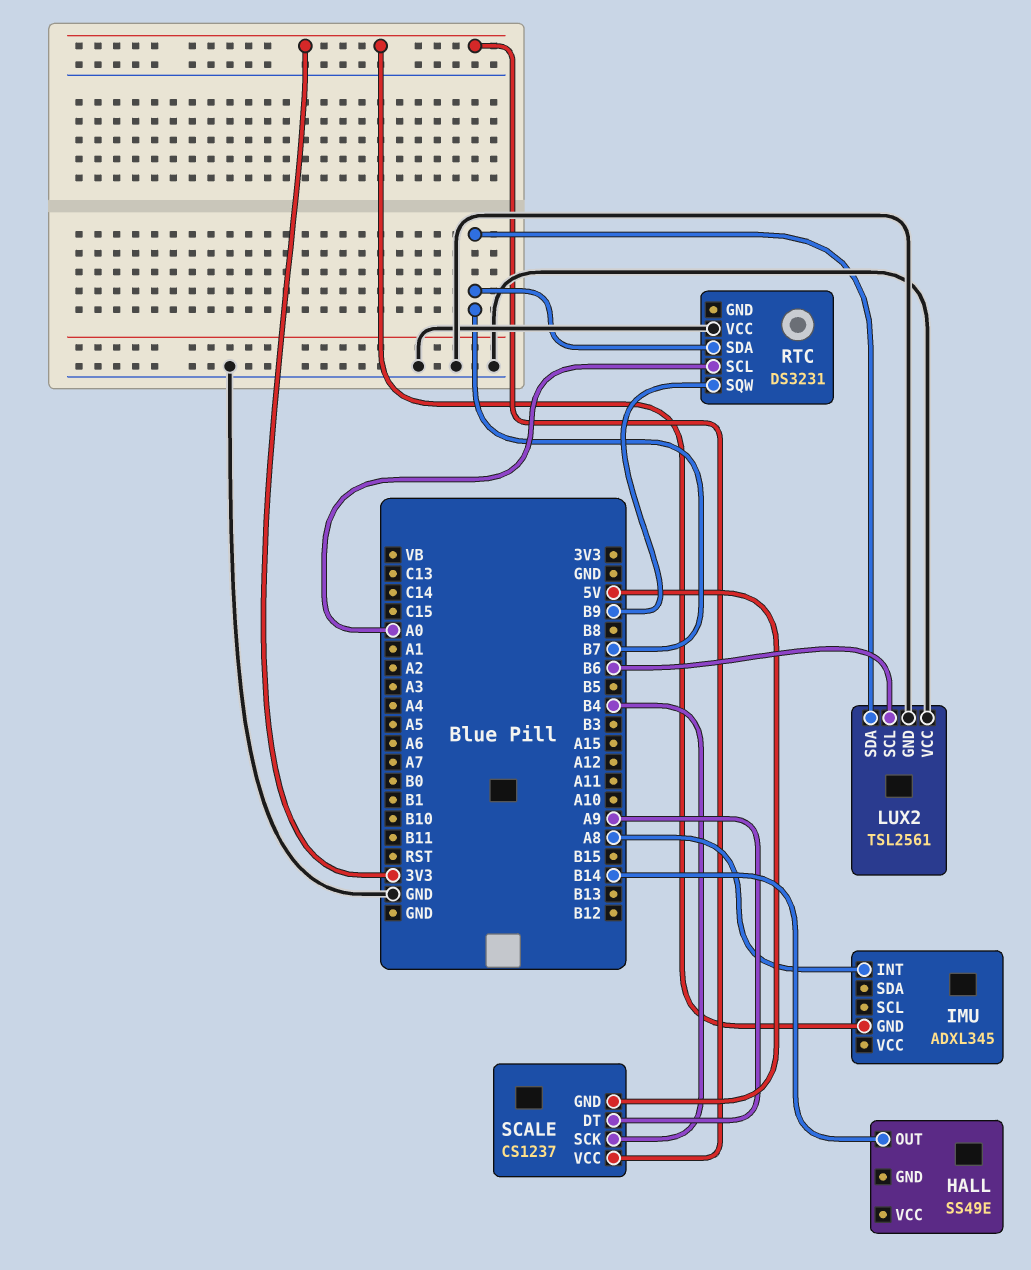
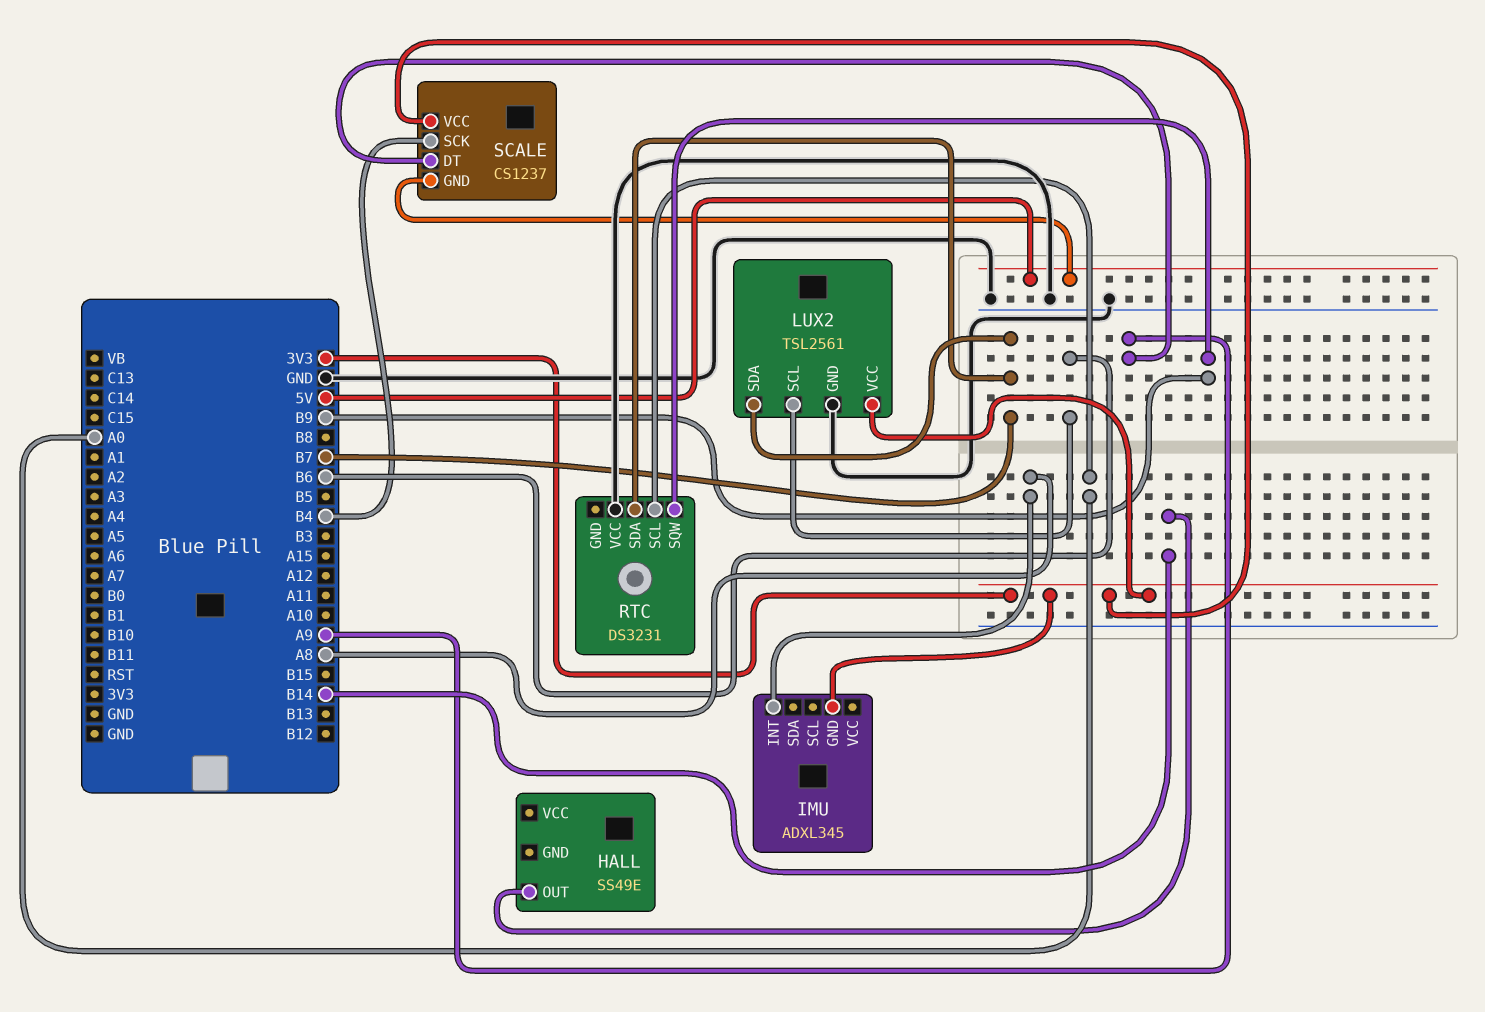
LUX2 pin VCC: GND -> 3V3

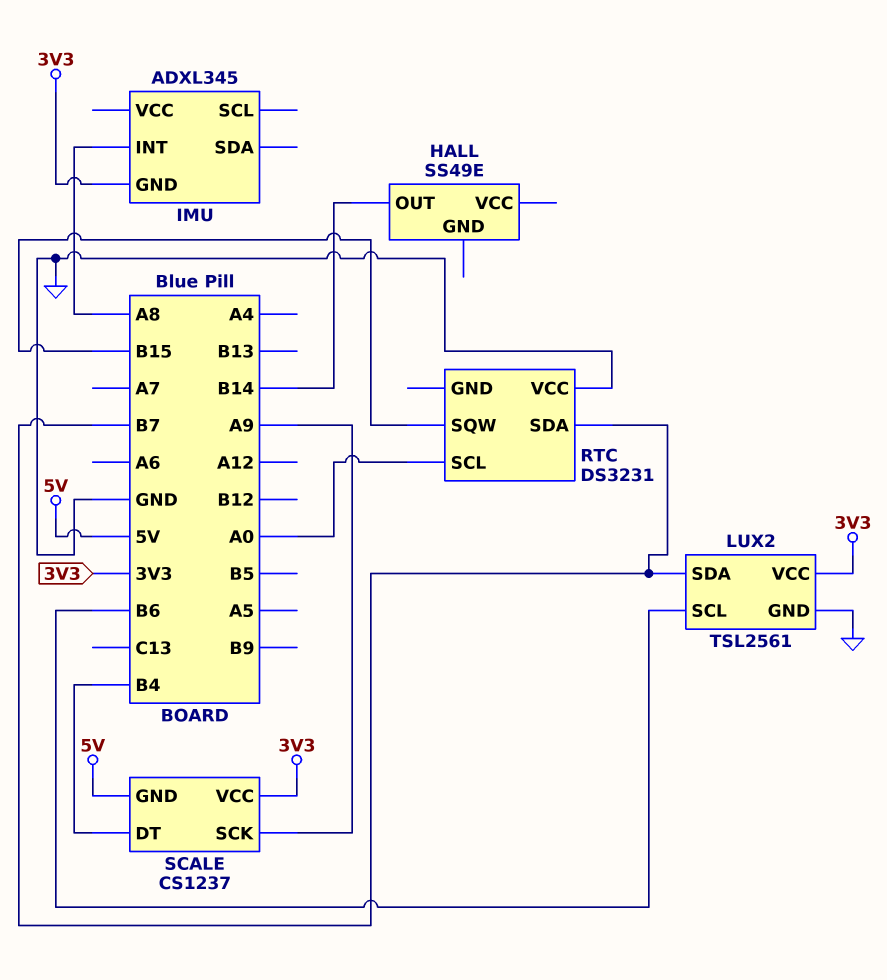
RTC pin SQW: B9 -> B15
SCALE pin DT: A9 -> B4
SCALE pin SCK: B4 -> A9

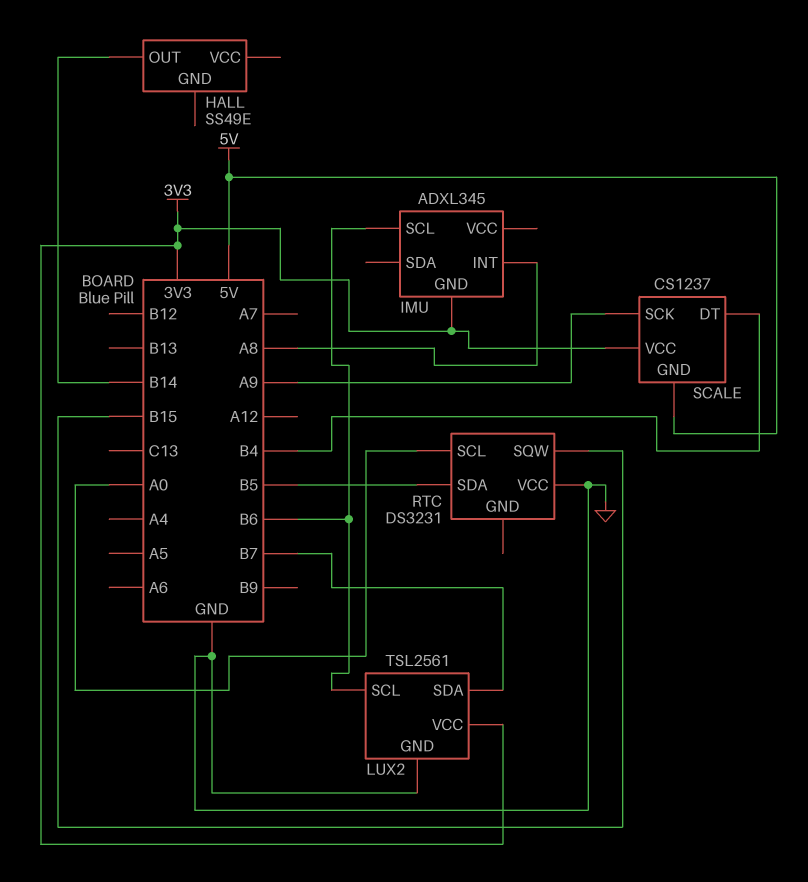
IMU pin SCL: none -> B6
RTC pin SDA: B7 -> B5

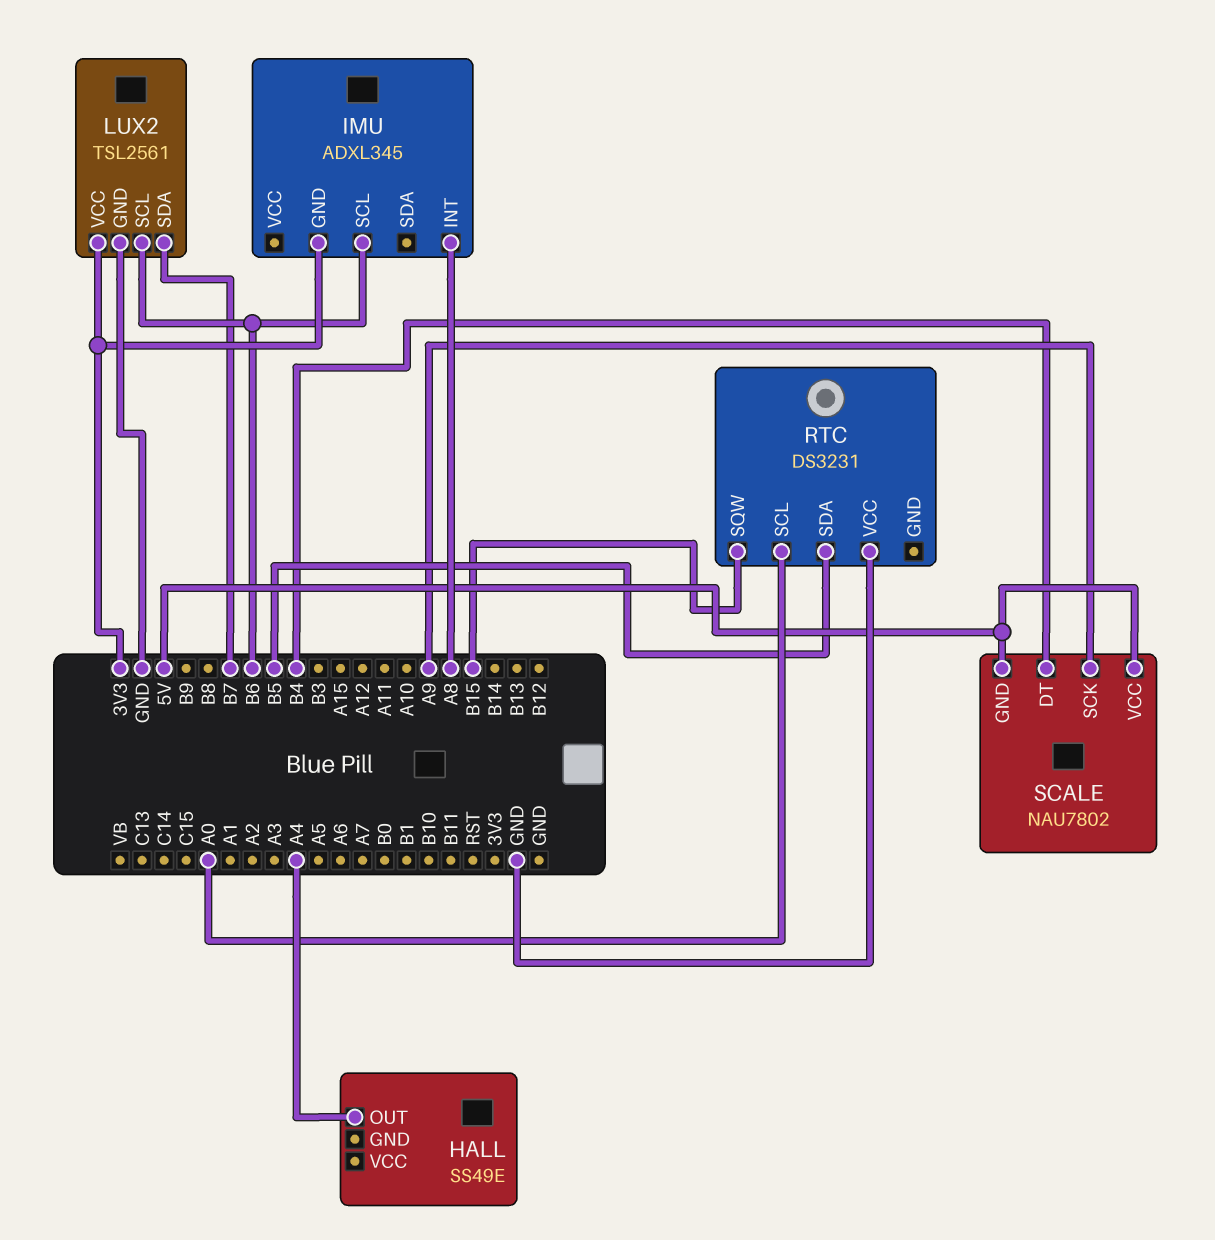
HALL pin OUT: B14 -> A4
SCALE: CS1237 -> NAU7802
SCALE pin VCC: 3V3 -> 5V

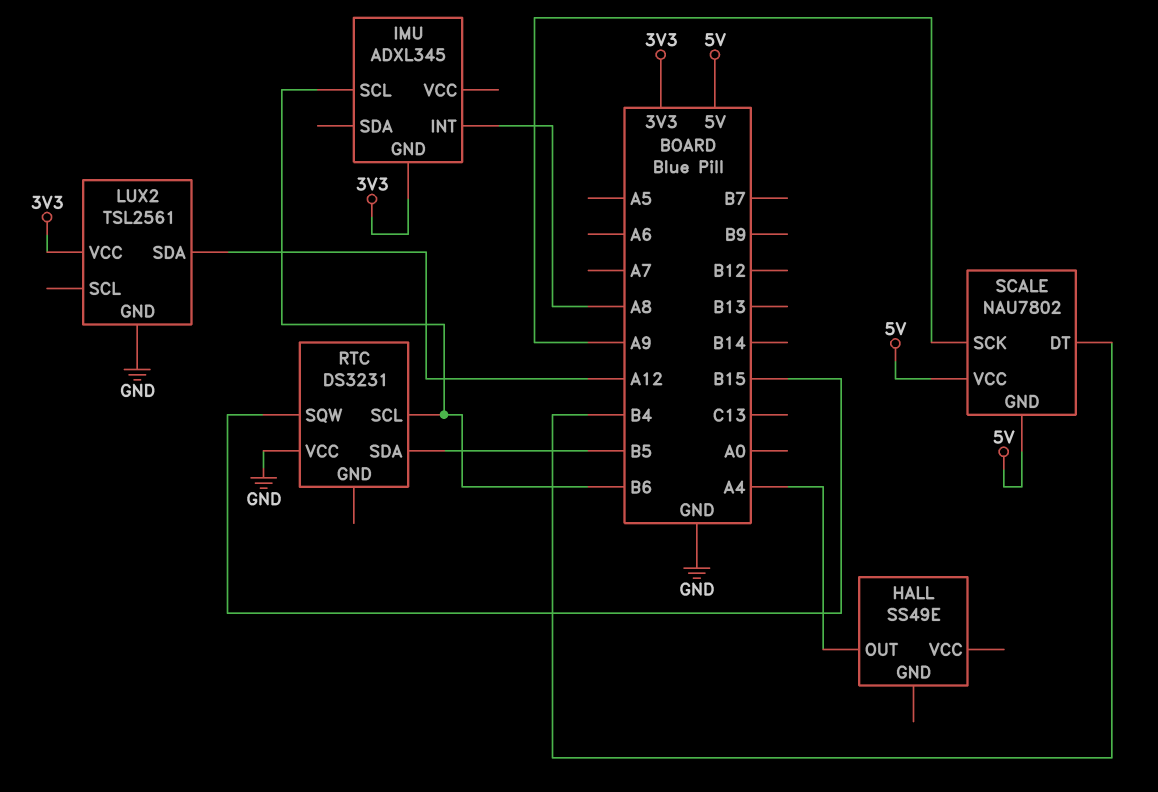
LUX2 pin SCL: B6 -> none
LUX2 pin SDA: B7 -> A12
RTC pin SCL: A0 -> B6

